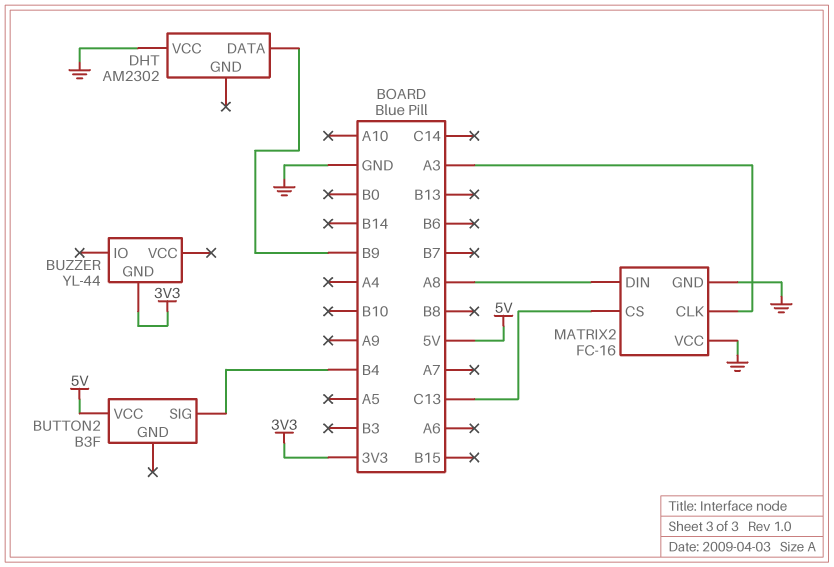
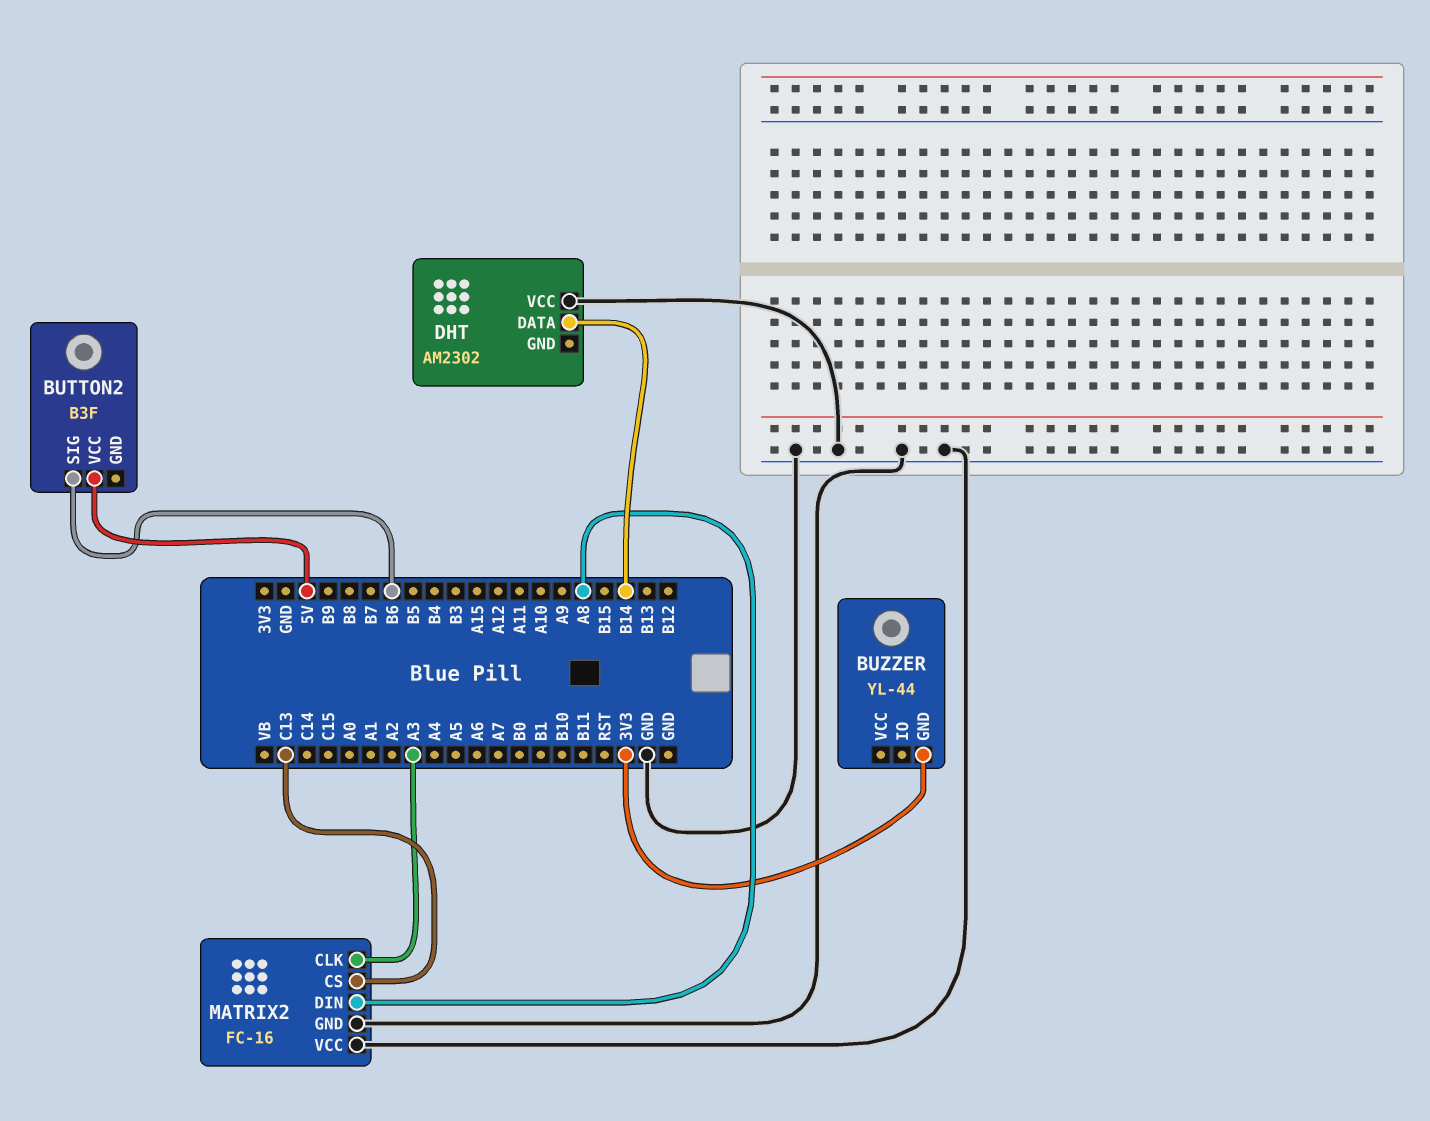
BUTTON2 pin SIG: B4 -> B6
DHT pin DATA: B9 -> B14

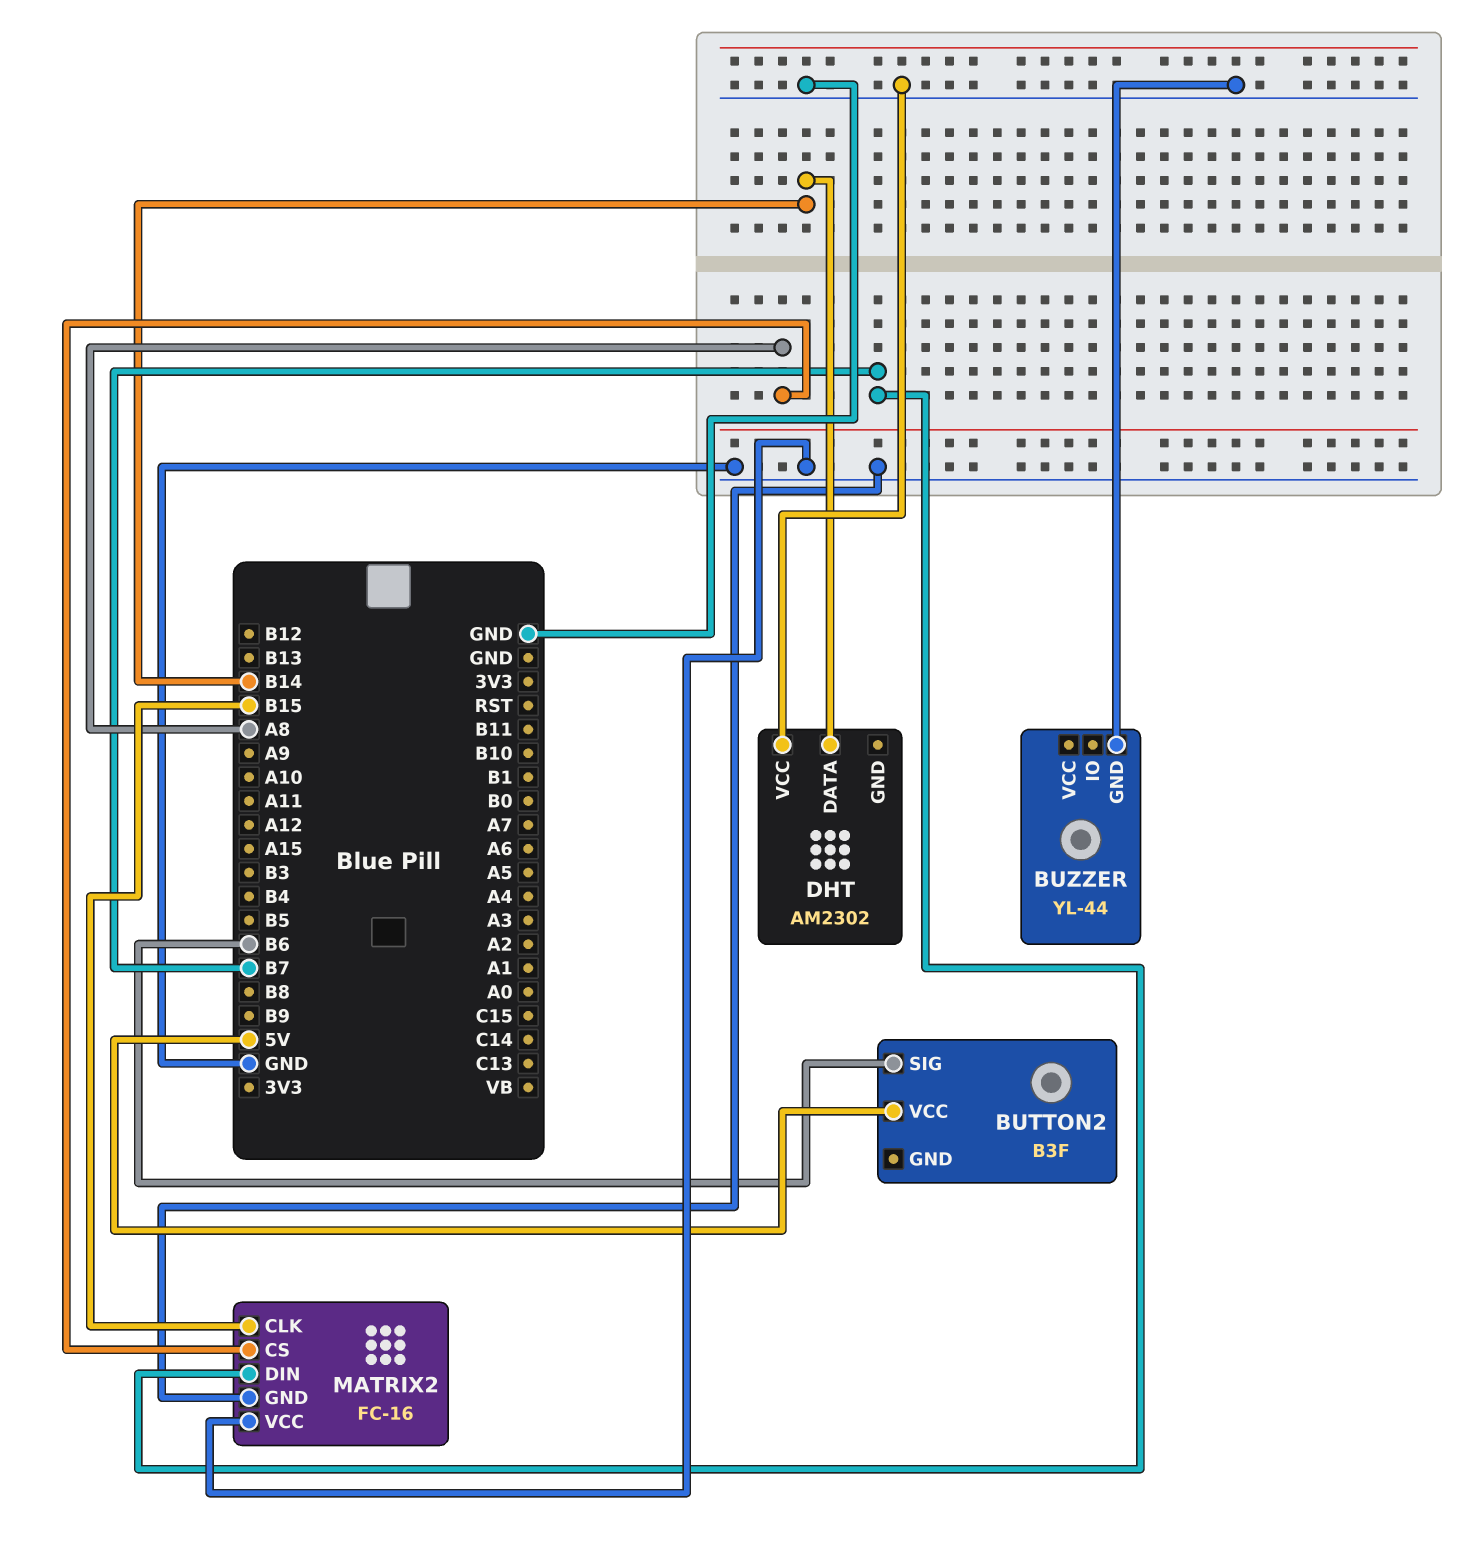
BUZZER pin GND: 3V3 -> GND
MATRIX2 pin CLK: A3 -> B15
MATRIX2 pin CS: C13 -> A8
MATRIX2 pin DIN: A8 -> B7

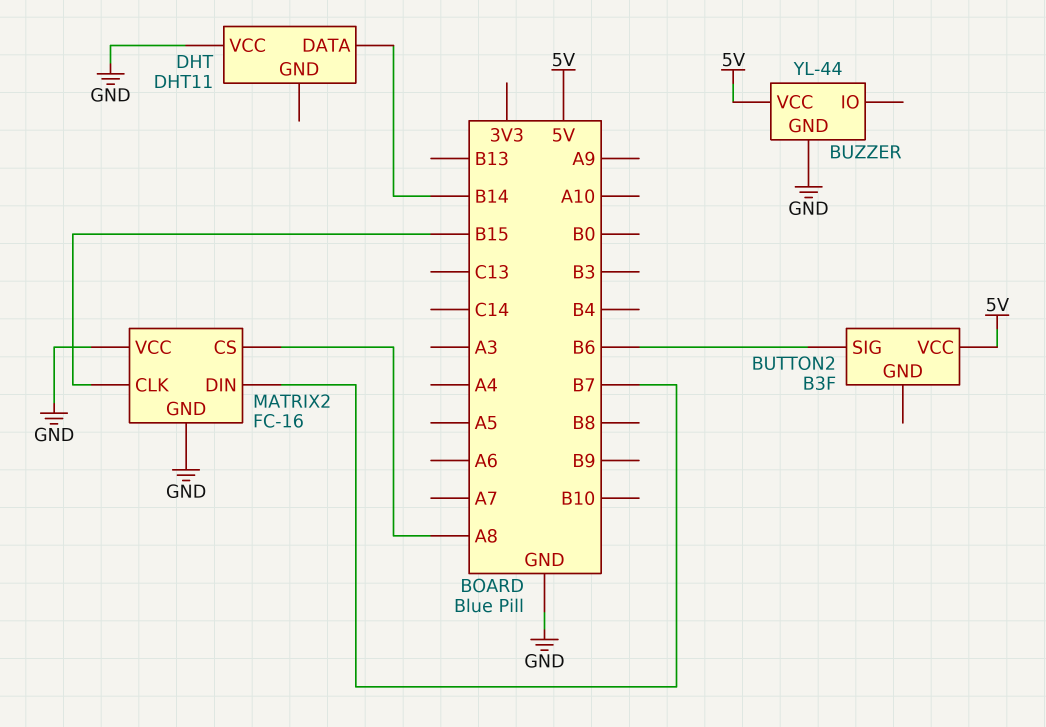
BUZZER pin VCC: none -> 5V
DHT: AM2302 -> DHT11

